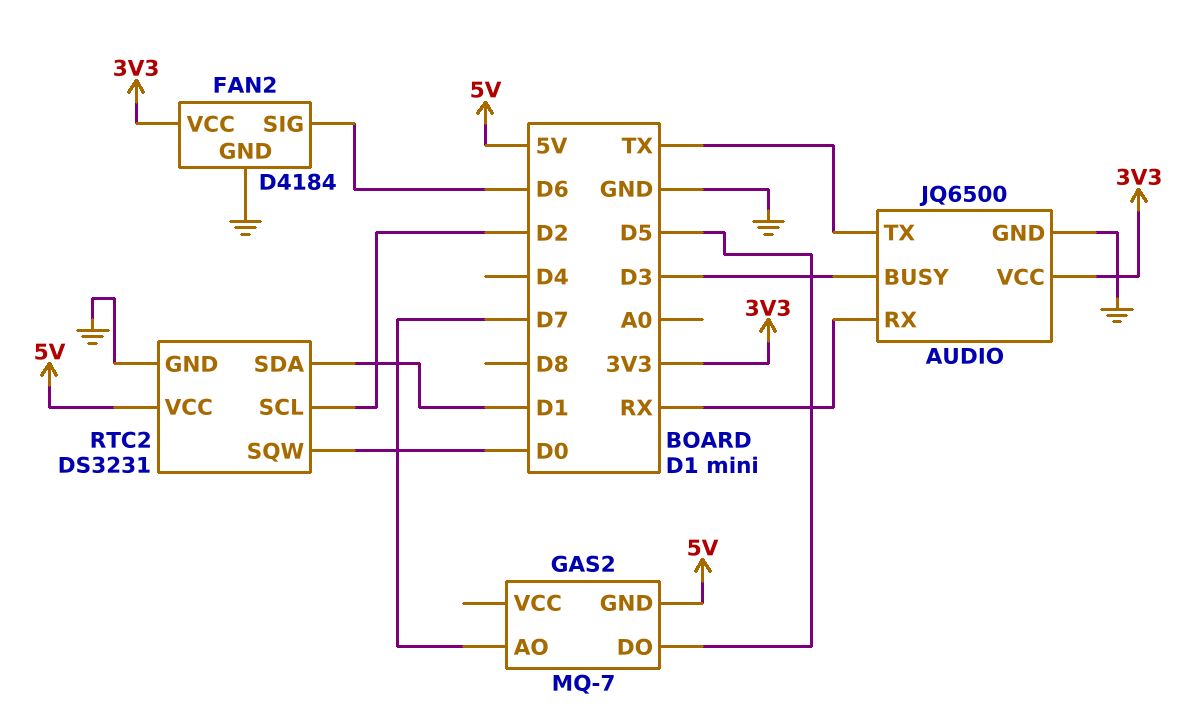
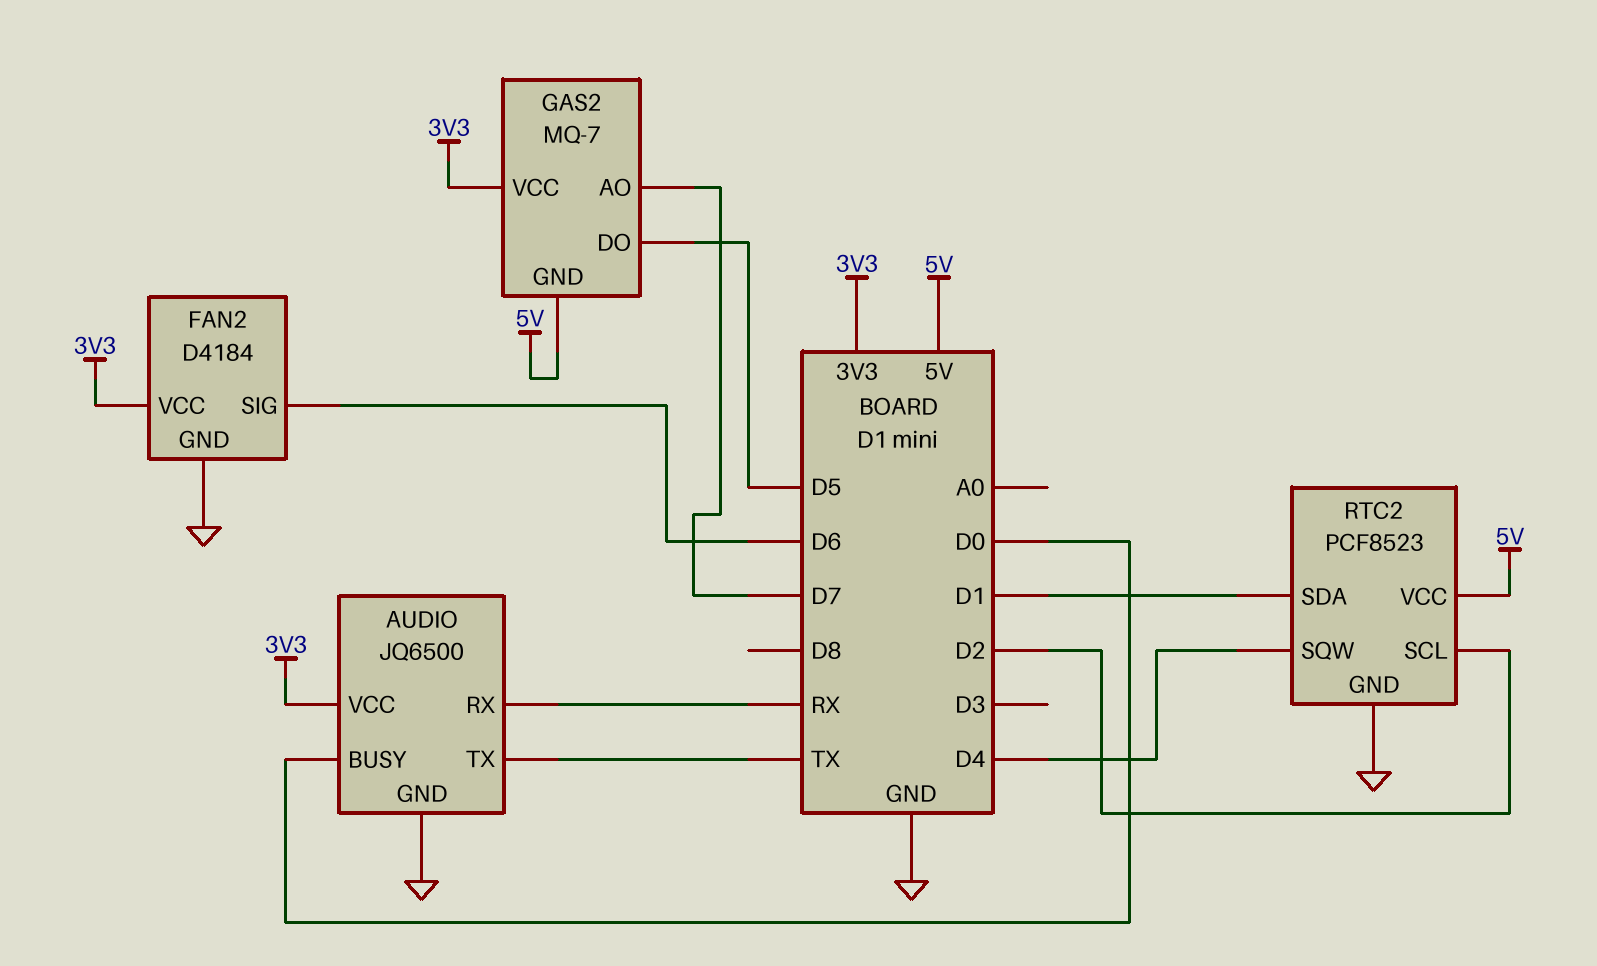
AUDIO pin BUSY: D3 -> D0
GAS2 pin VCC: none -> 3V3
RTC2: DS3231 -> PCF8523
RTC2 pin SQW: D0 -> D4

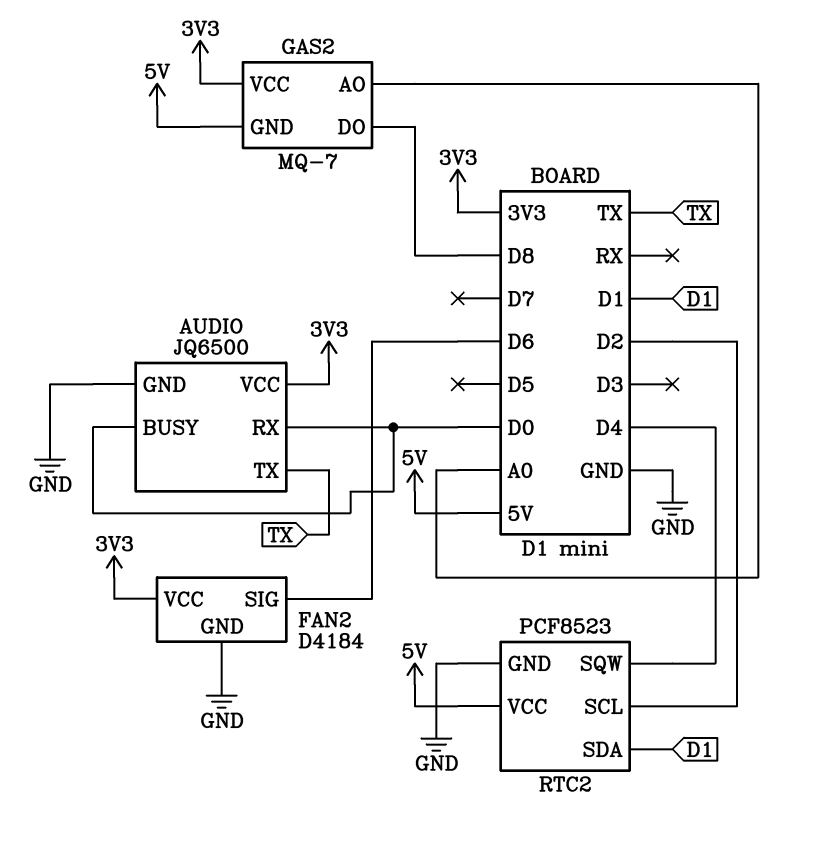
AUDIO pin RX: RX -> D0
GAS2 pin AO: D7 -> A0
GAS2 pin DO: D5 -> D8

